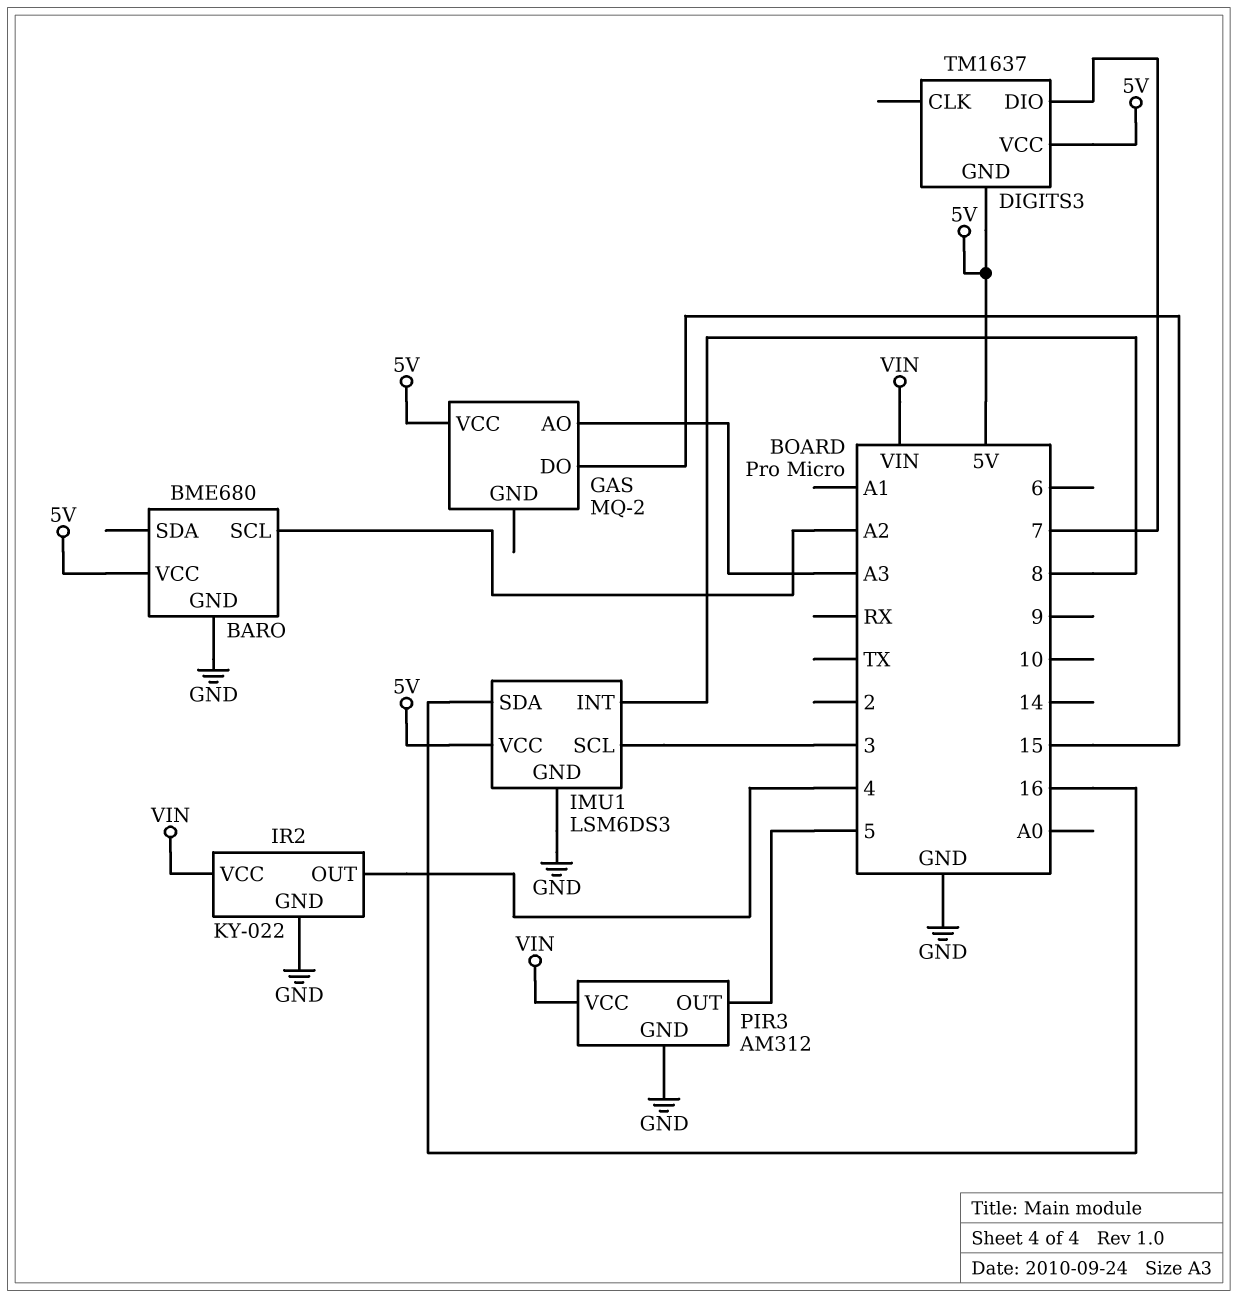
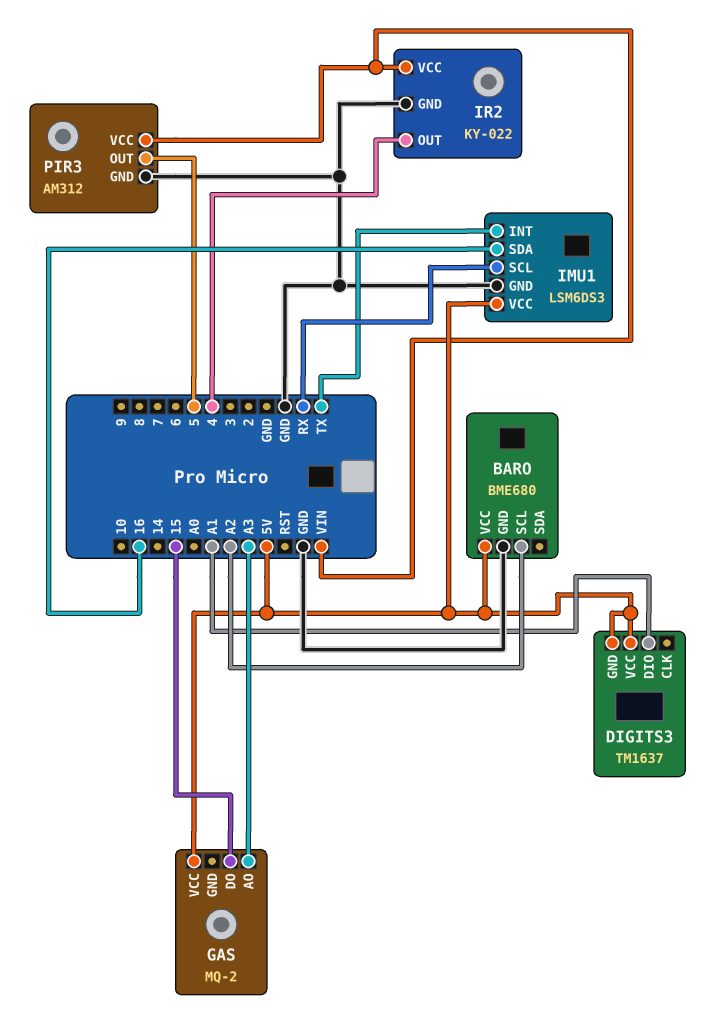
DIGITS3 pin DIO: 7 -> A1
IMU1 pin INT: 8 -> TX
IMU1 pin SCL: 3 -> RX

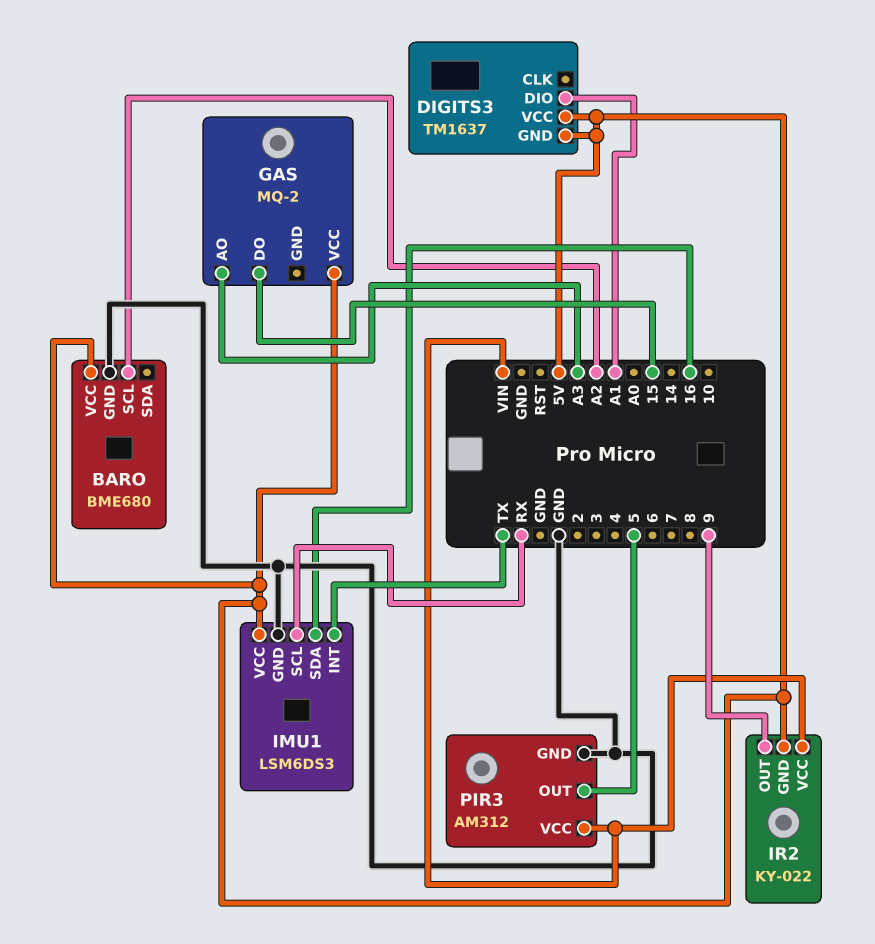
IR2 pin GND: GND -> 5V
IR2 pin OUT: 4 -> 9

